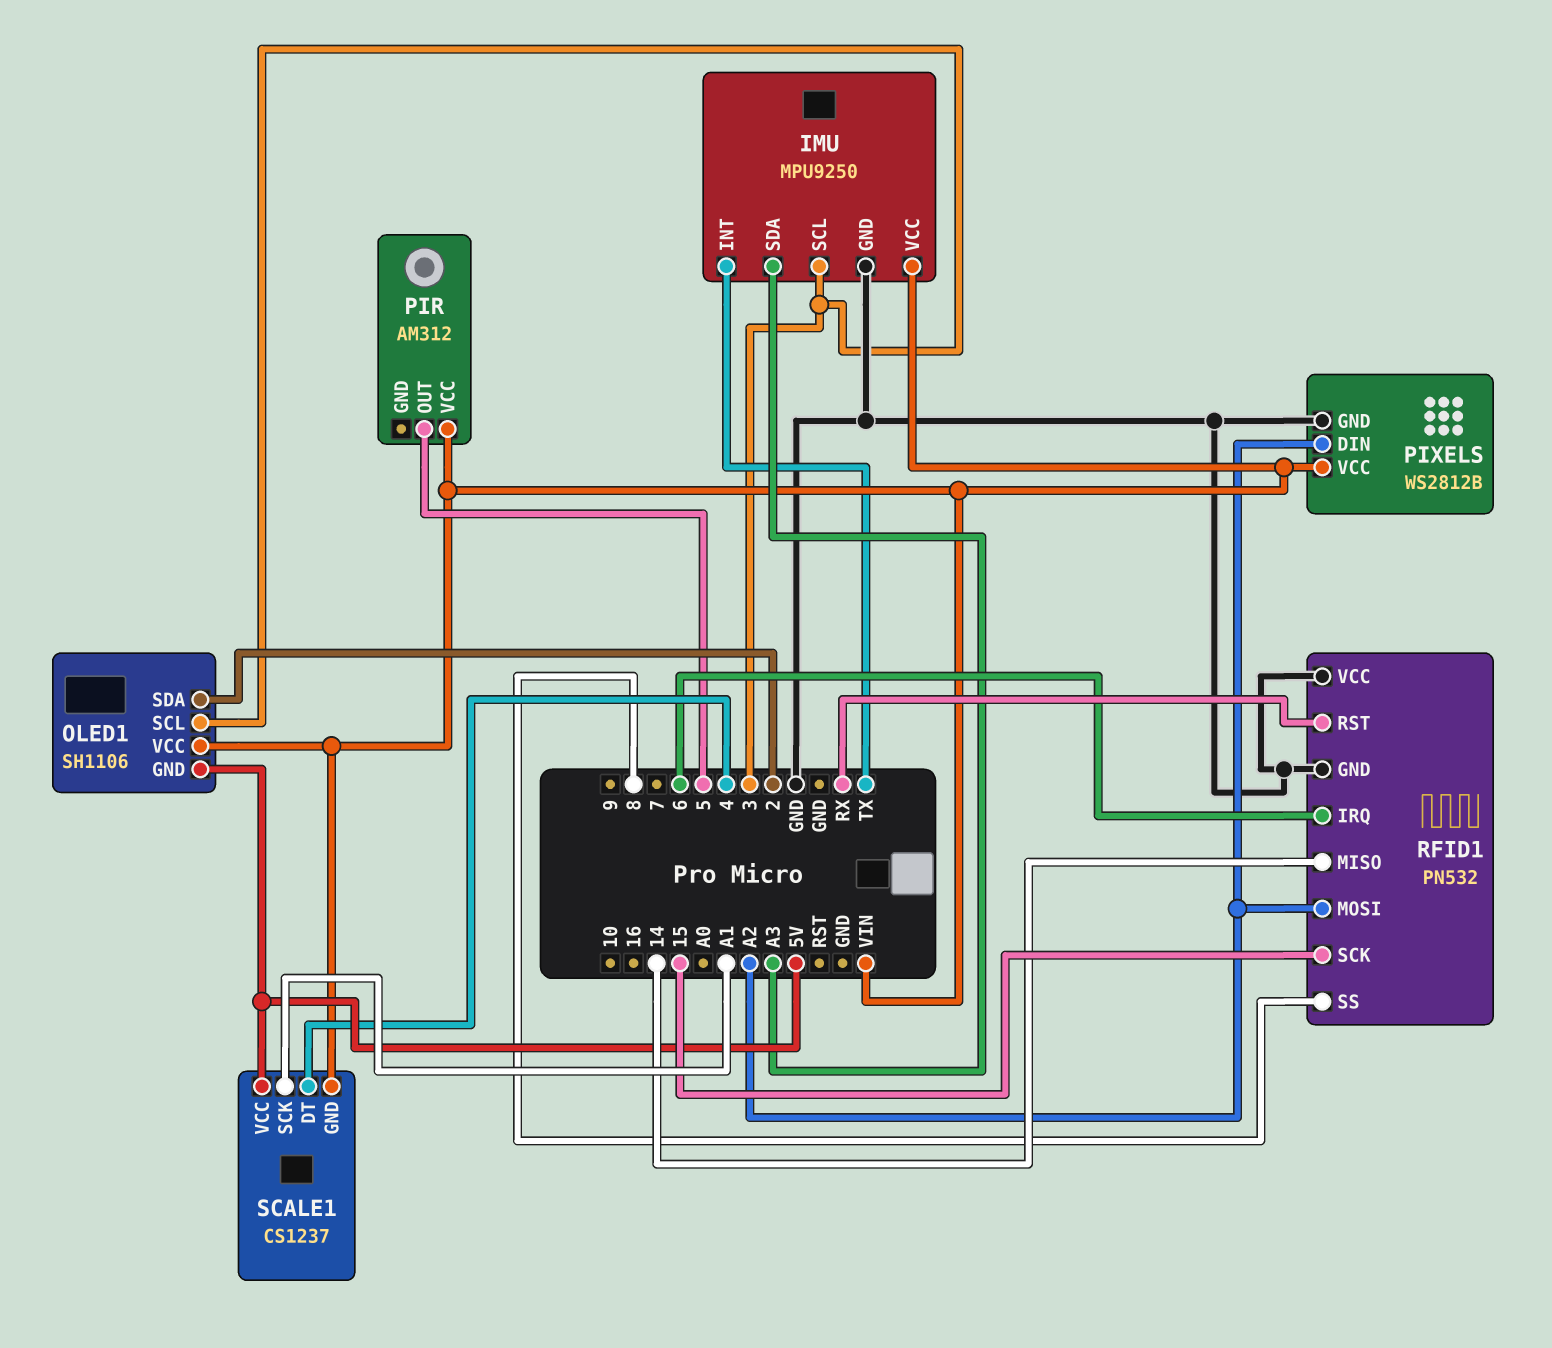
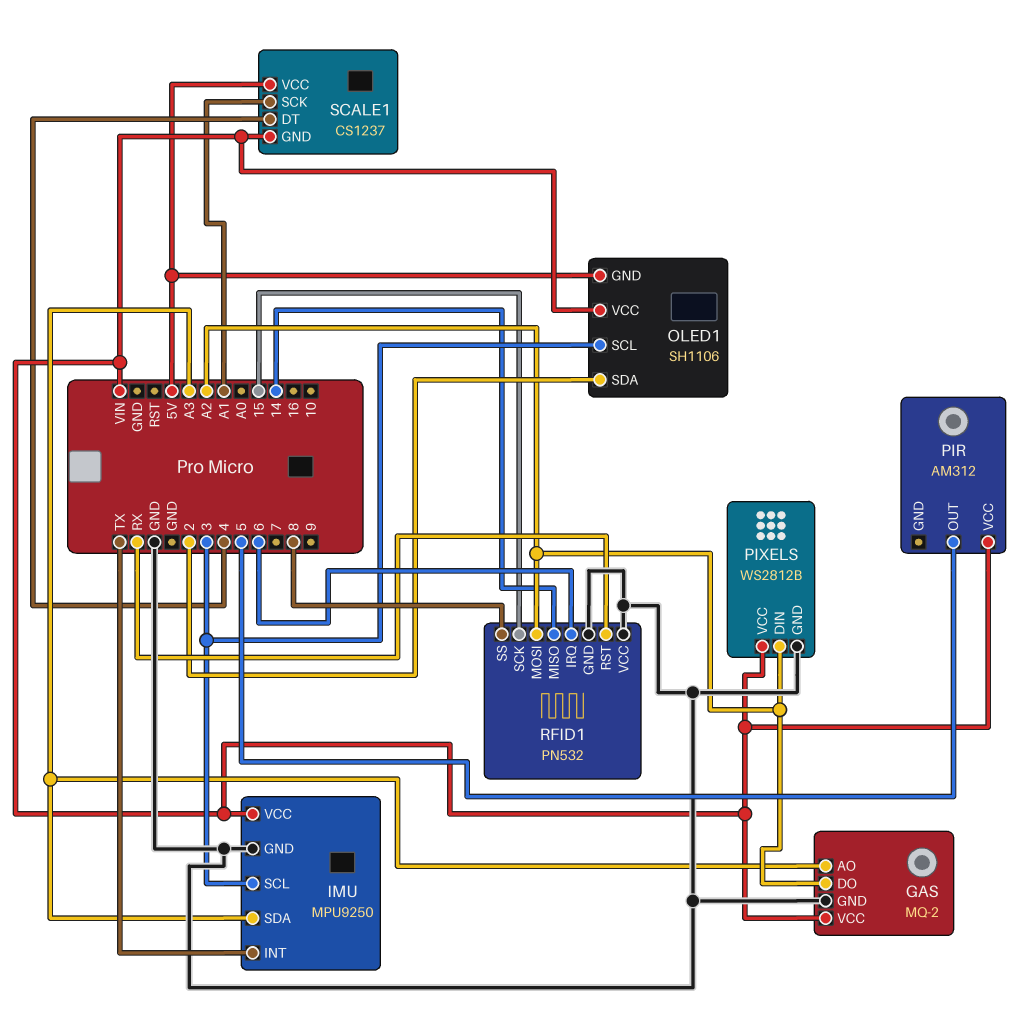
GAS: none -> MQ-2
GAS pin AO: none -> A3
GAS pin DO: none -> A2
GAS pin GND: none -> GND
GAS pin VCC: none -> VIN

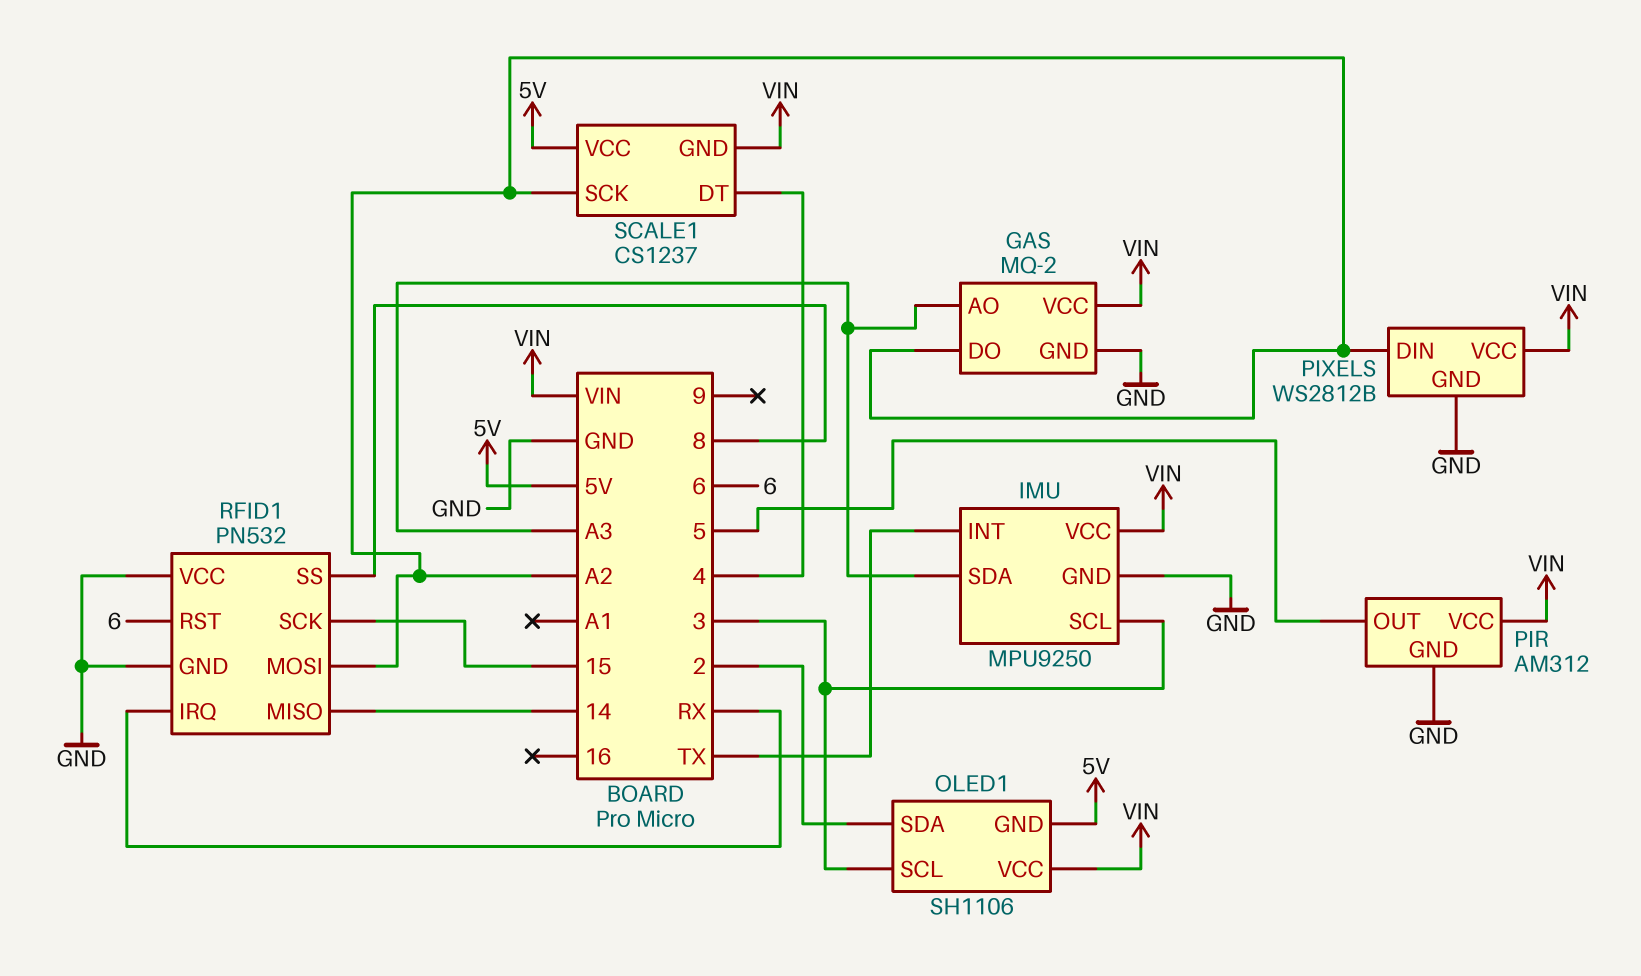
PIR pin GND: none -> GND
RFID1 pin IRQ: 6 -> RX
RFID1 pin RST: RX -> 6
SCALE1 pin SCK: A1 -> A2

